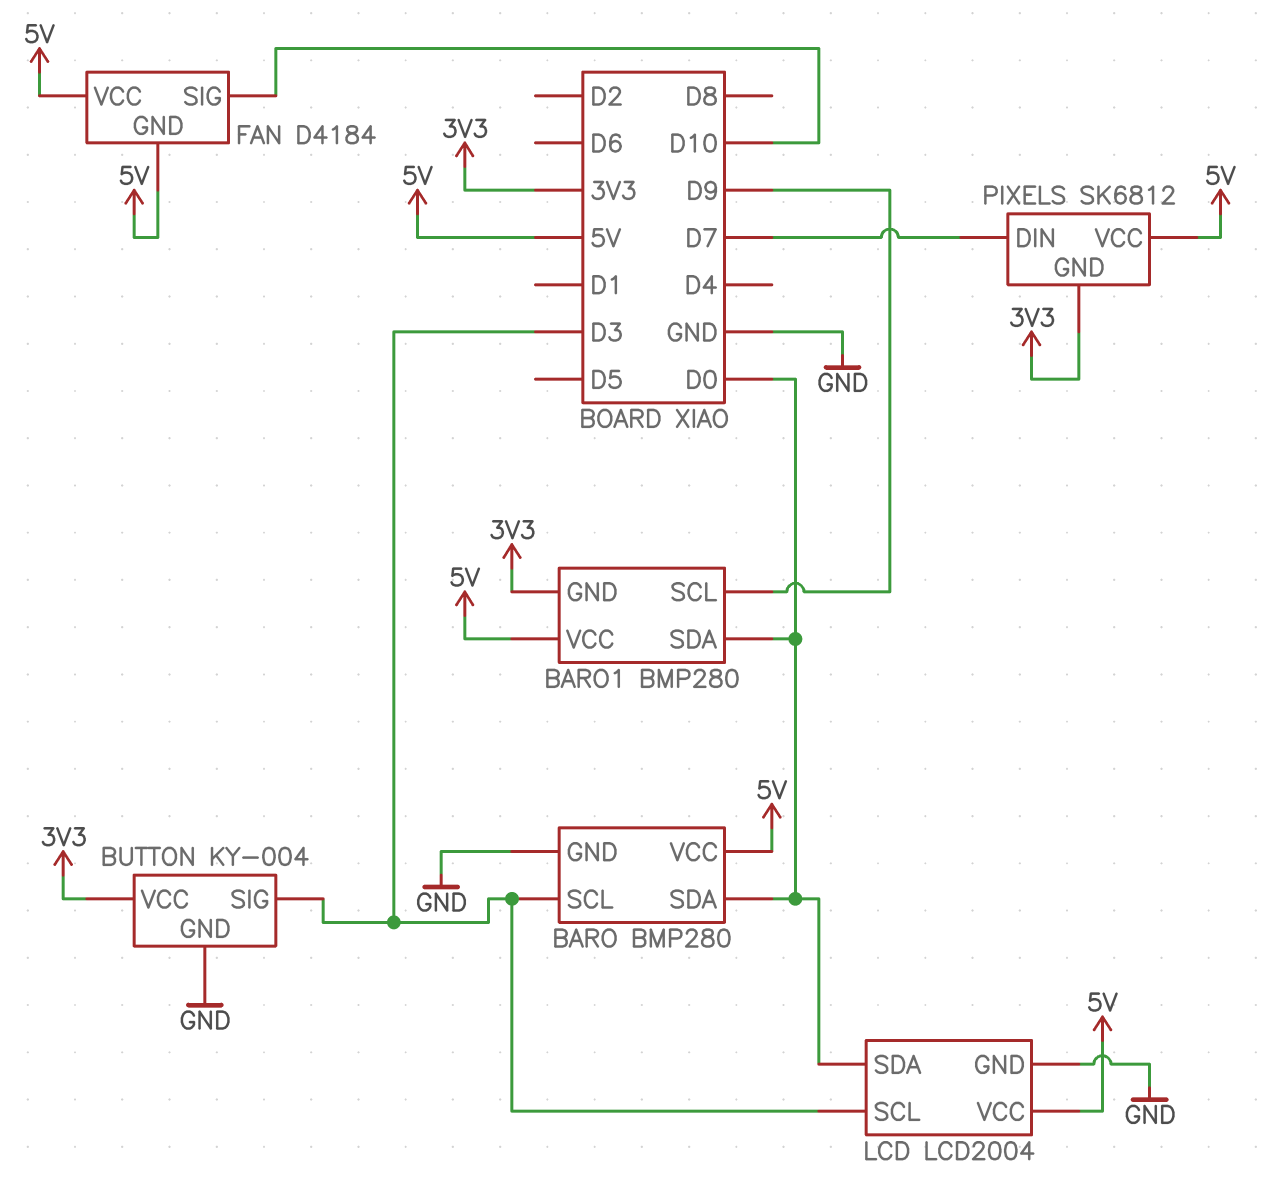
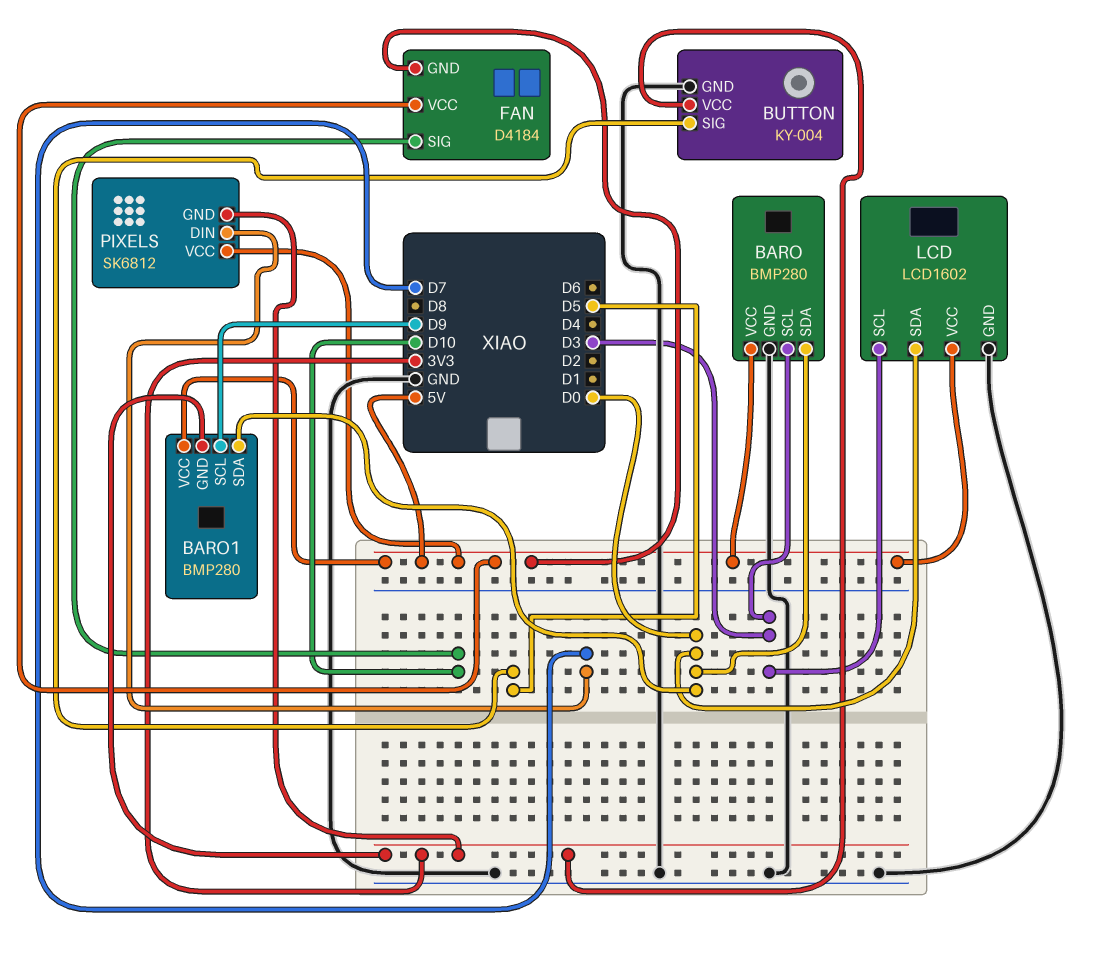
BUTTON pin SIG: D3 -> D5
LCD: LCD2004 -> LCD1602

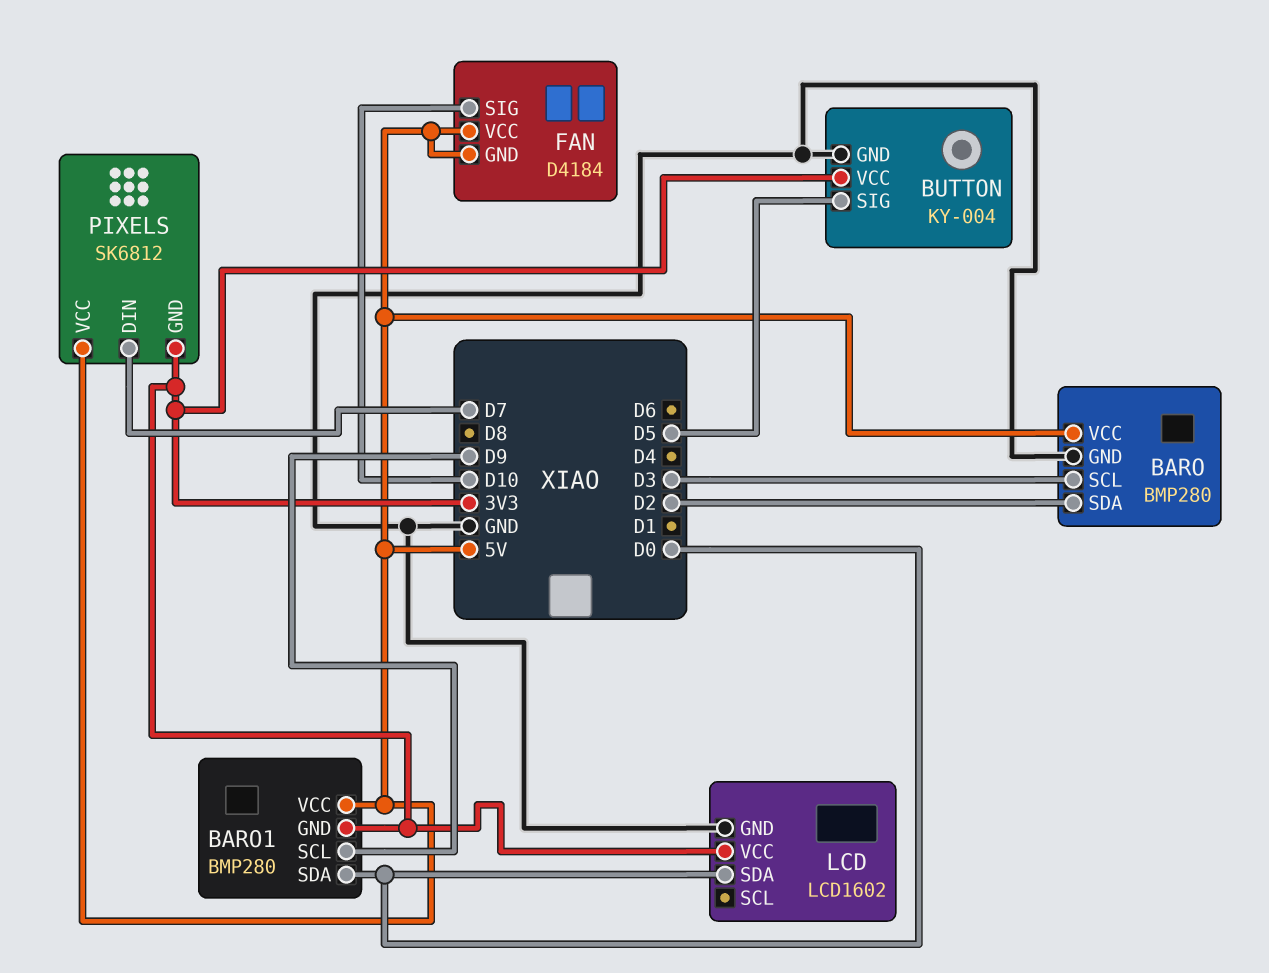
BARO pin SDA: D0 -> D2
LCD pin SCL: D3 -> none
LCD pin VCC: 5V -> 3V3

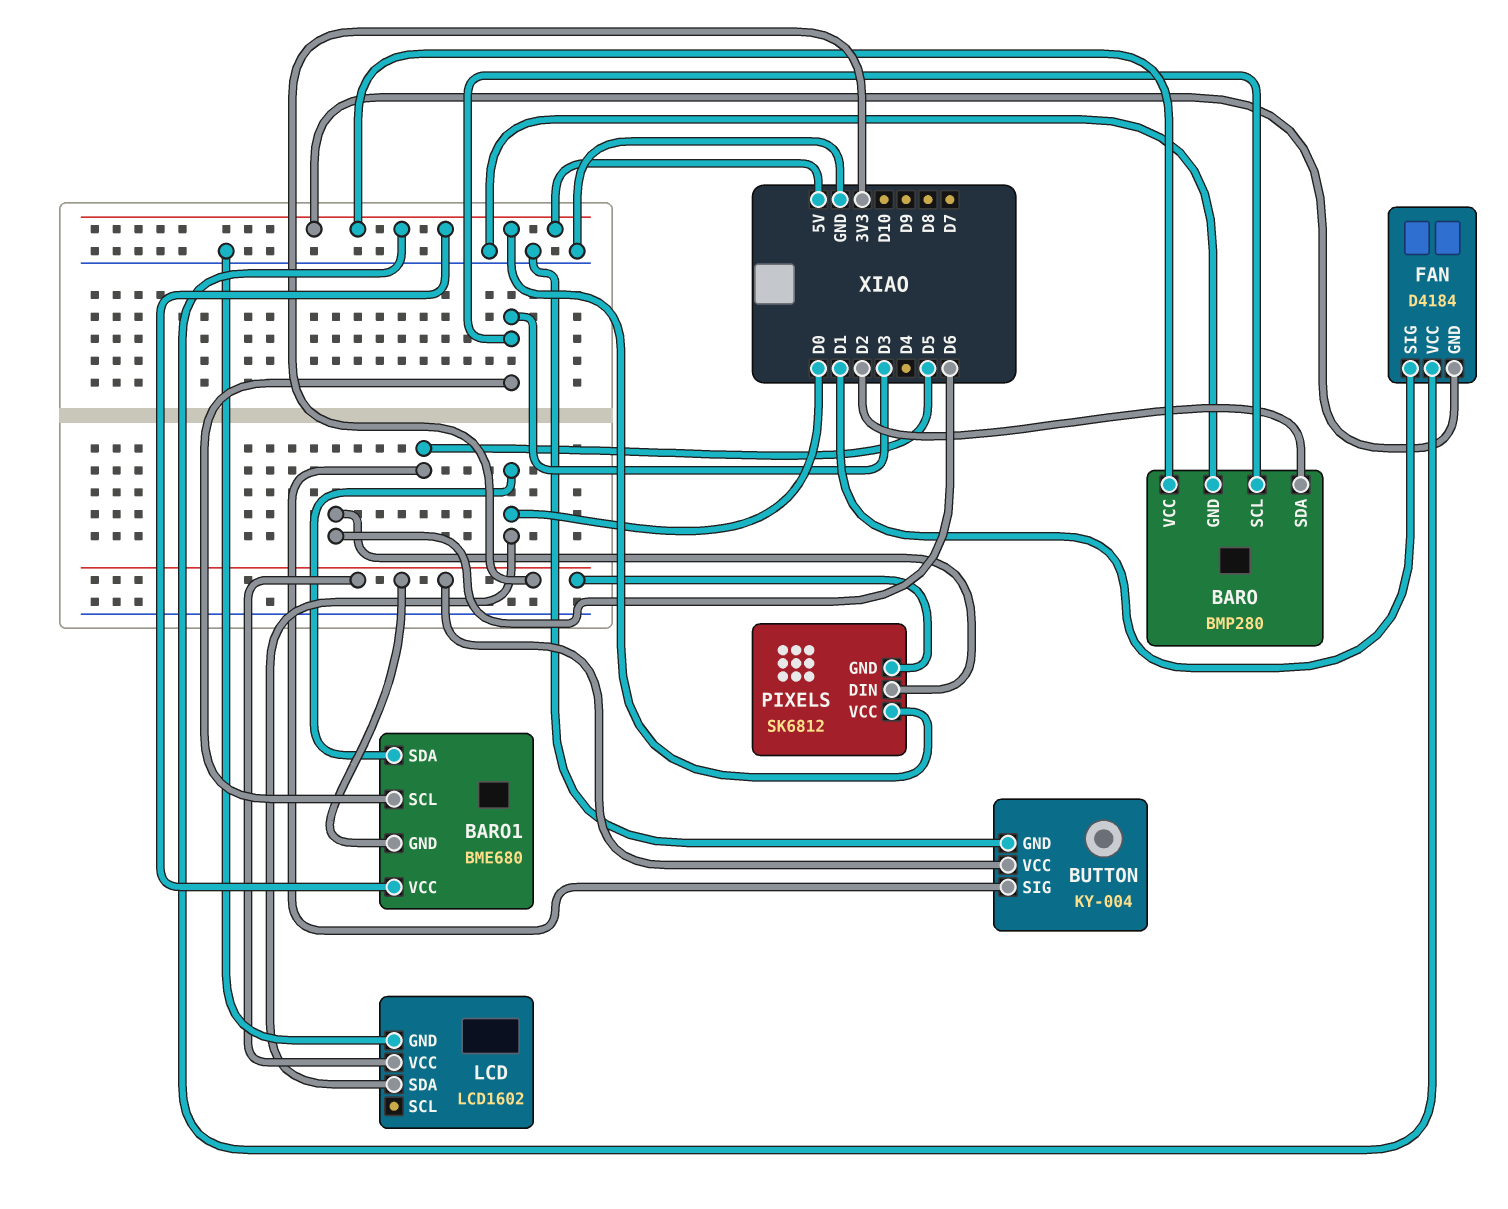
BARO1: BMP280 -> BME680
BARO1 pin SCL: D9 -> D3
FAN pin SIG: D10 -> D1
PIXELS pin DIN: D7 -> D6

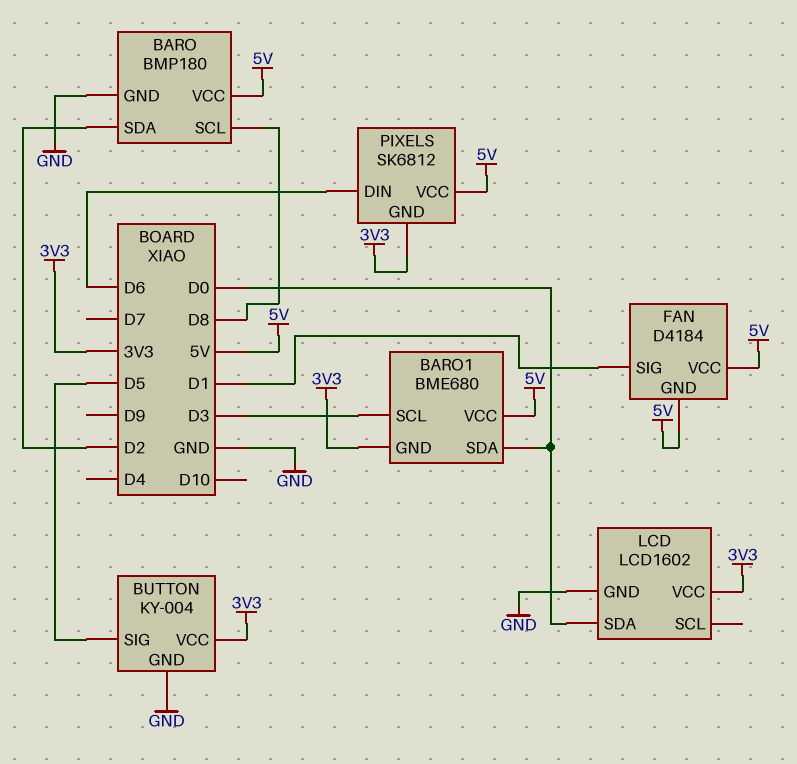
BARO: BMP280 -> BMP180
BARO pin SCL: D3 -> D8

